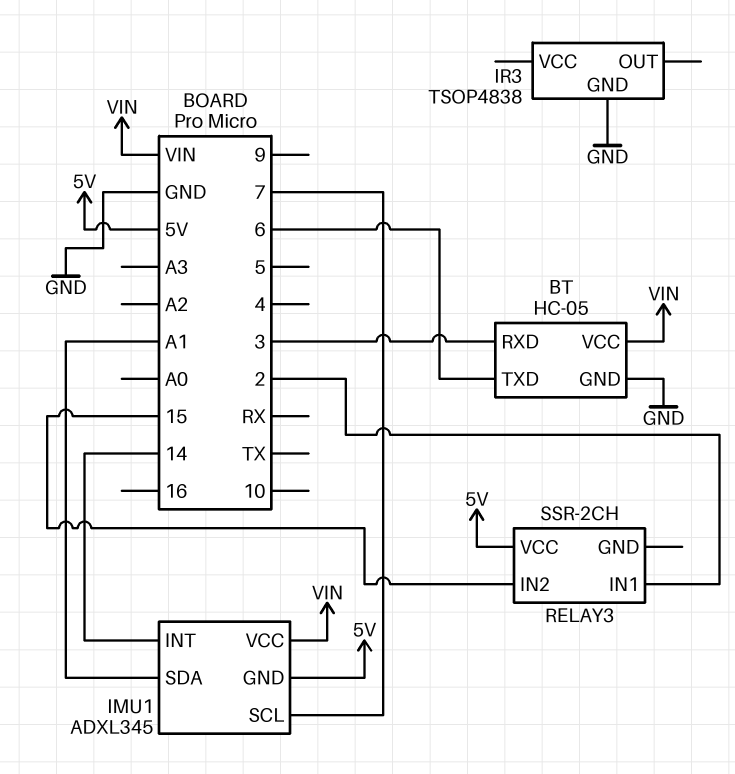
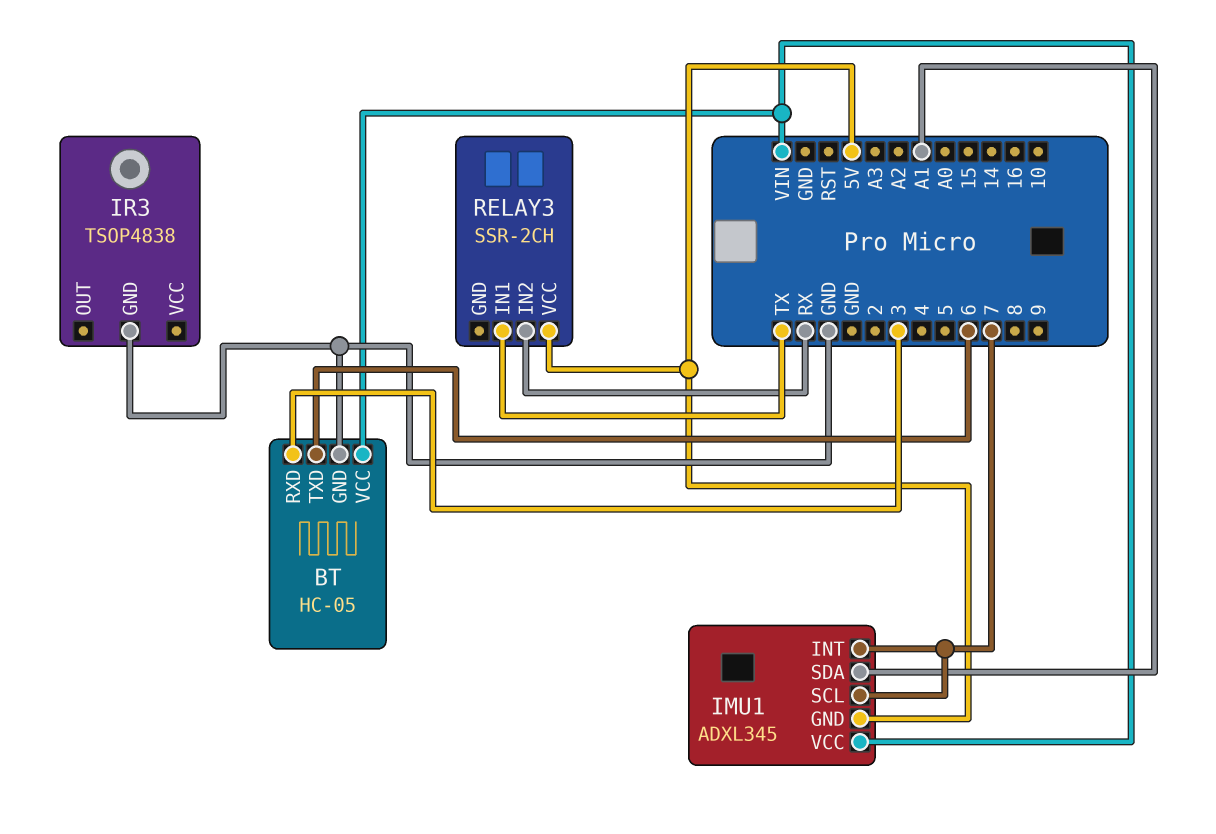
IMU1 pin INT: 14 -> 7
RELAY3 pin IN1: 2 -> TX
RELAY3 pin IN2: 15 -> RX

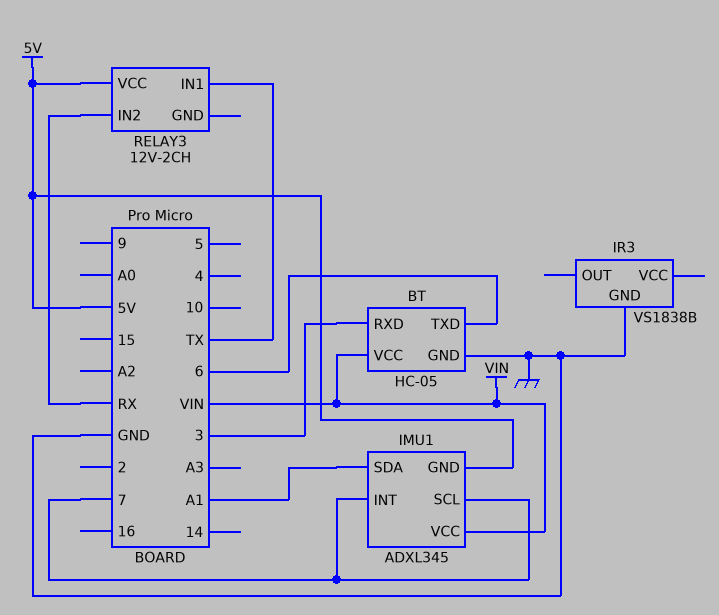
IR3: TSOP4838 -> VS1838B
RELAY3: SSR-2CH -> 12V-2CH

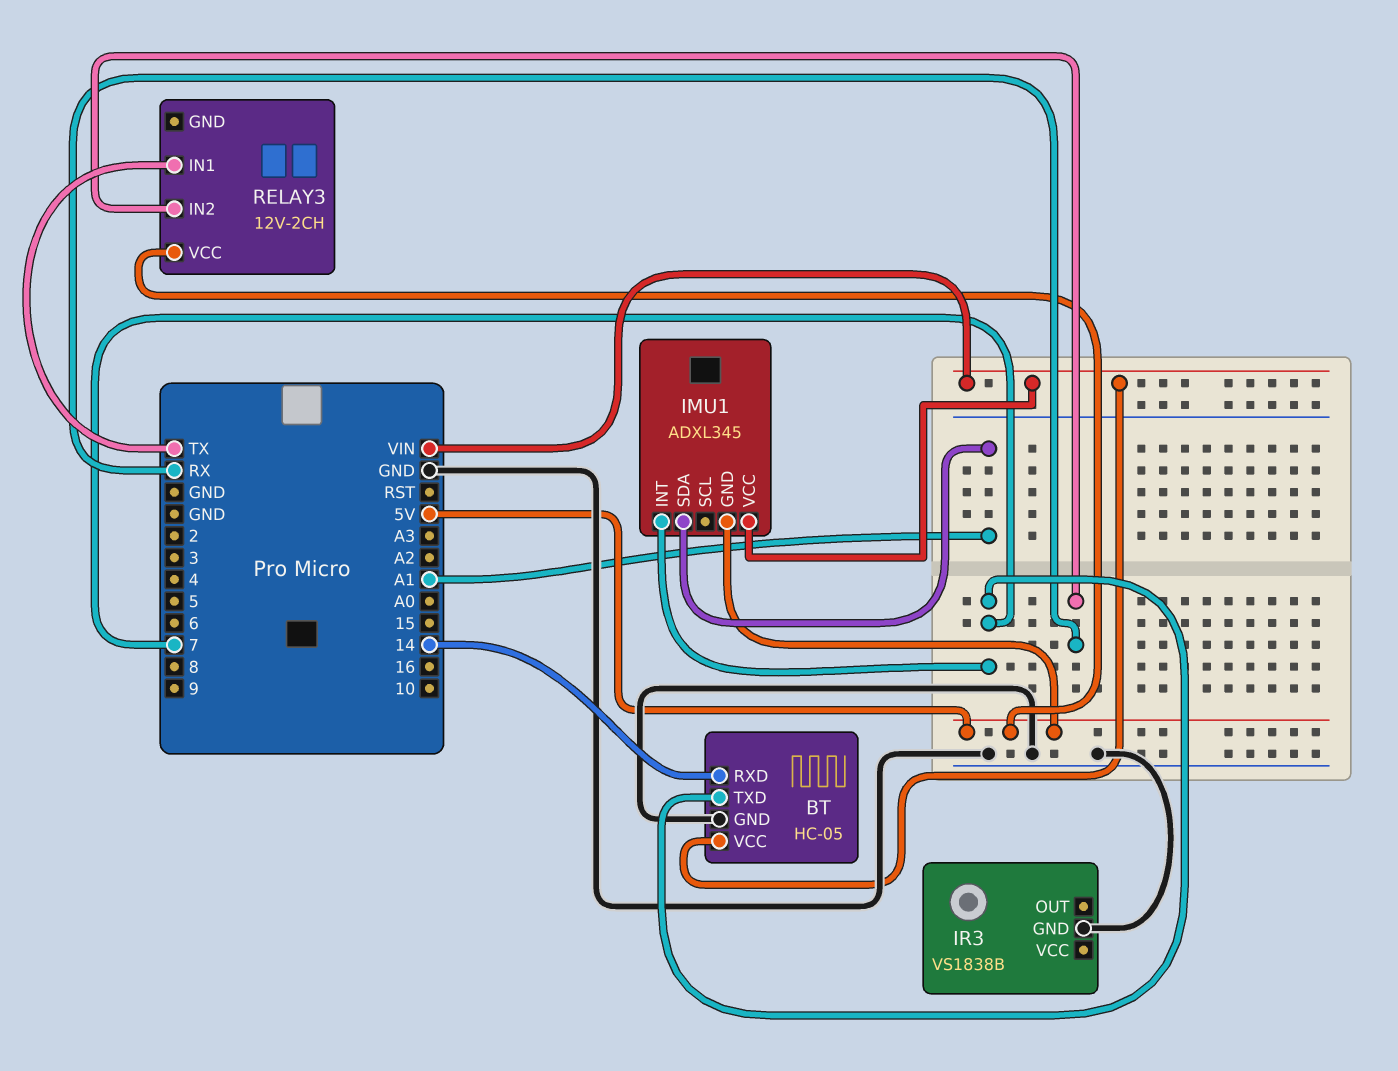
BT pin RXD: 3 -> 14
BT pin TXD: 6 -> 7
IMU1 pin SCL: 7 -> none

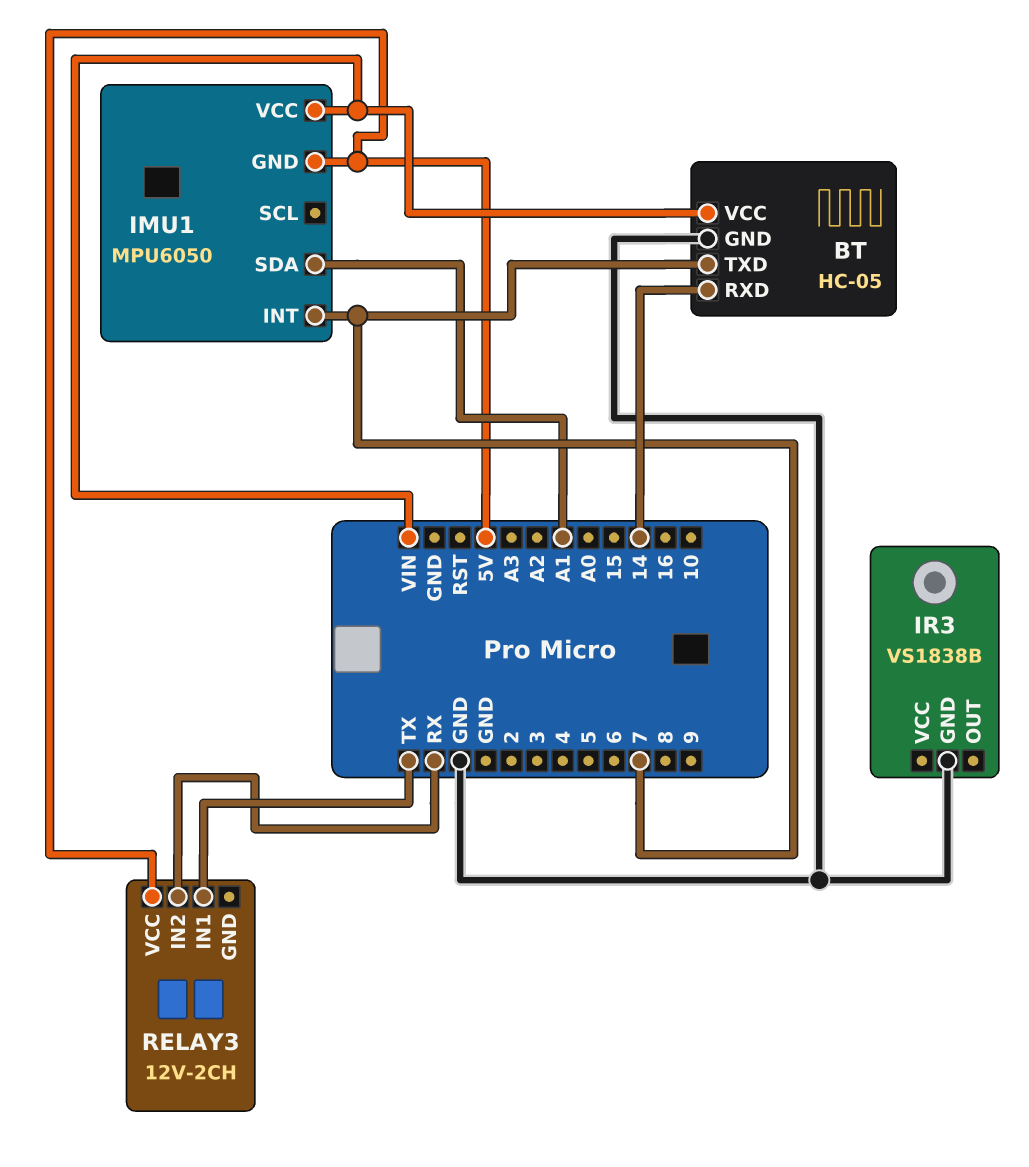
IMU1: ADXL345 -> MPU6050

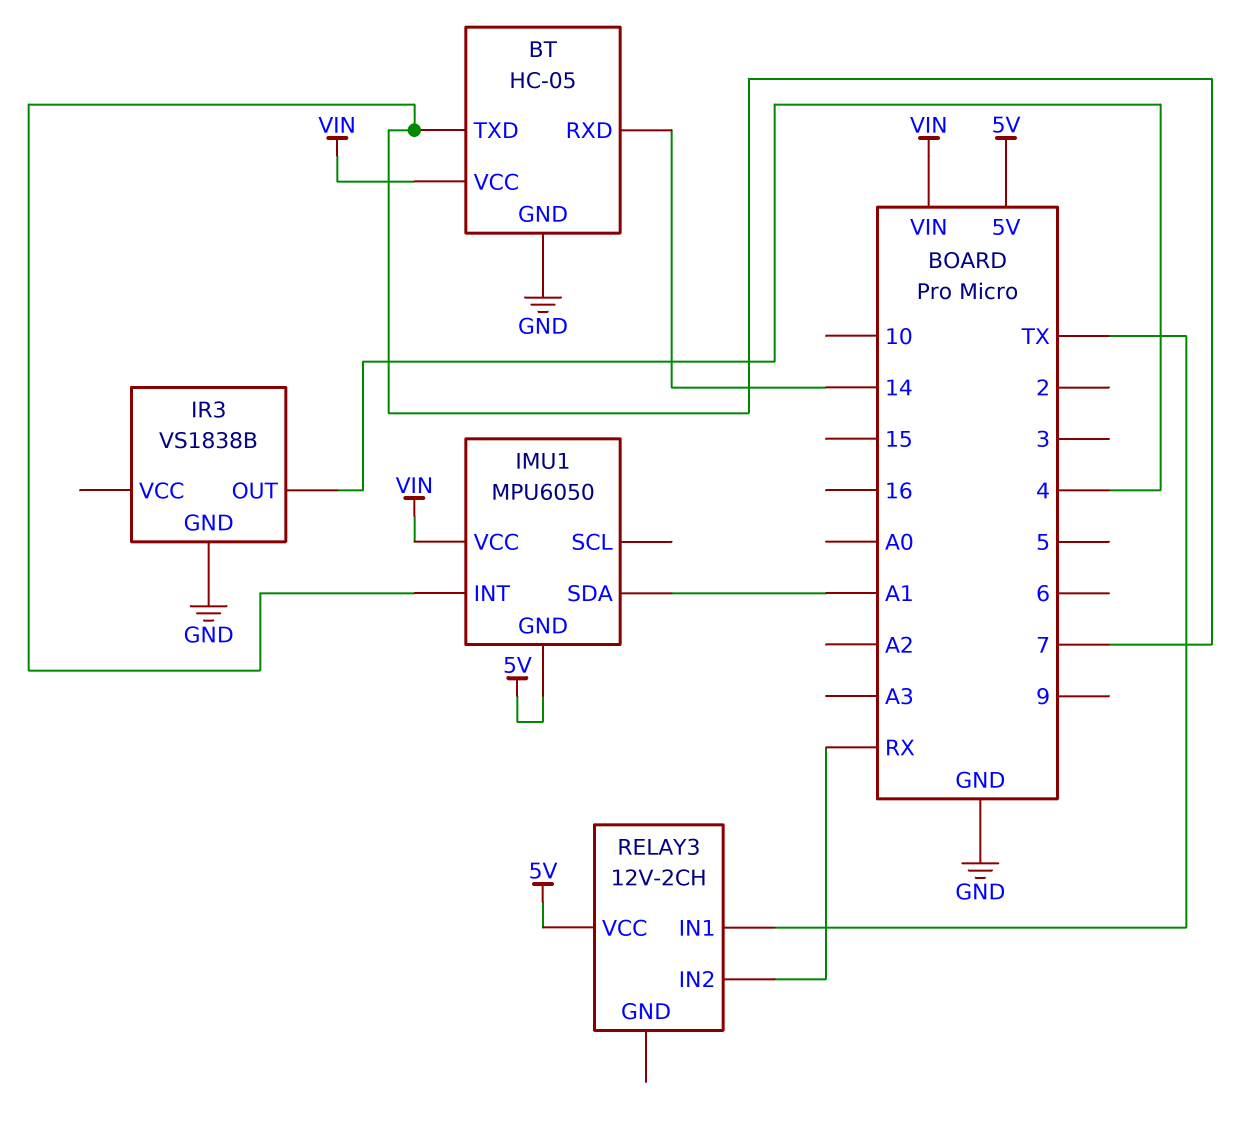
IR3 pin OUT: none -> 4

